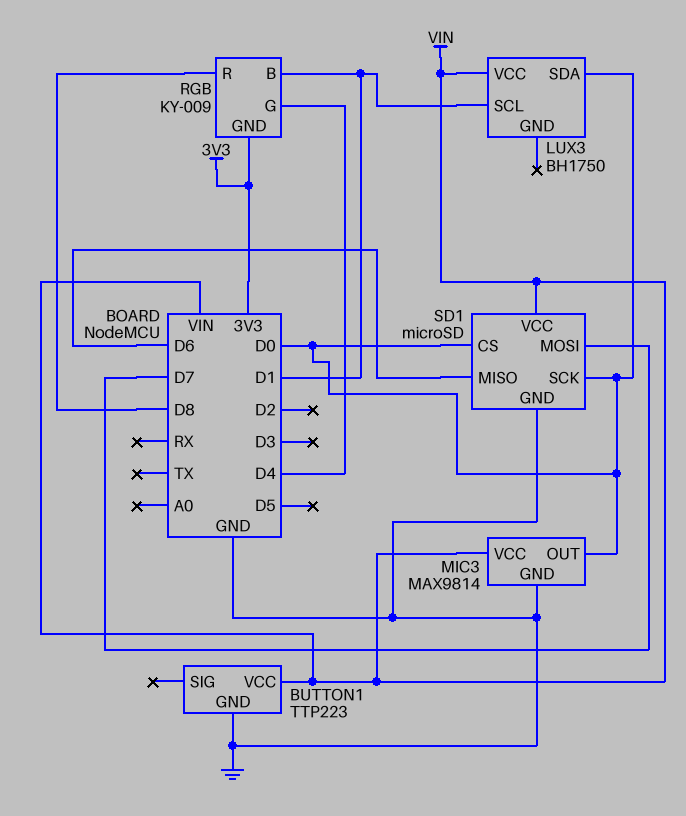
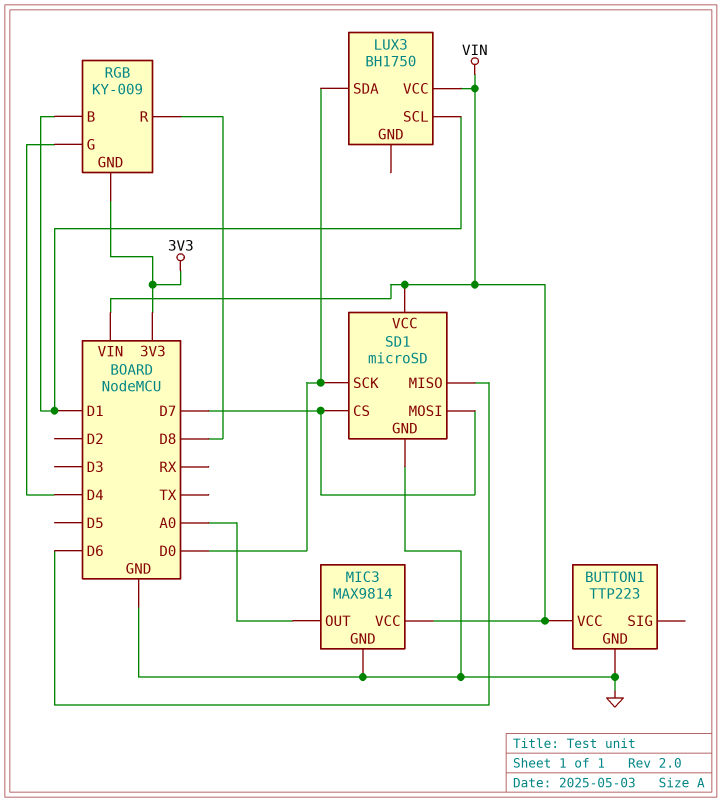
MIC3 pin OUT: D0 -> A0
SD1 pin CS: D0 -> D7

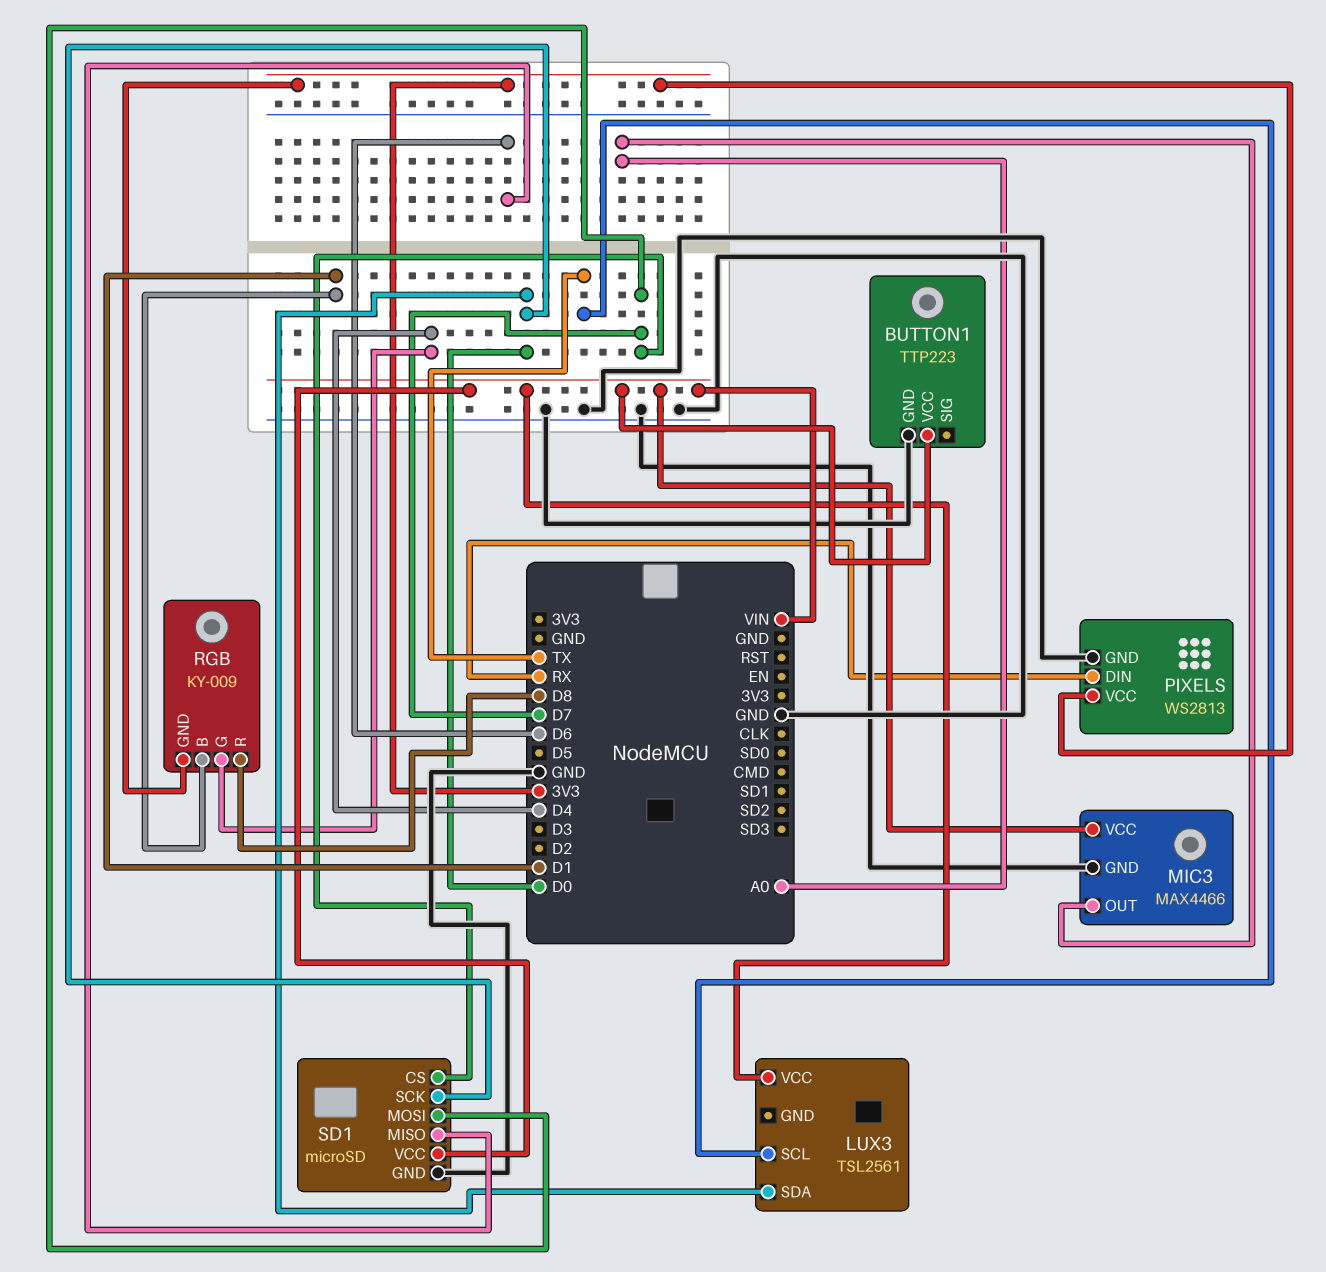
LUX3: BH1750 -> TSL2561
LUX3 pin SCL: D1 -> TX
MIC3: MAX9814 -> MAX4466
PIXELS: none -> WS2813
PIXELS pin DIN: none -> RX
PIXELS pin GND: none -> GND
PIXELS pin VCC: none -> 3V3

